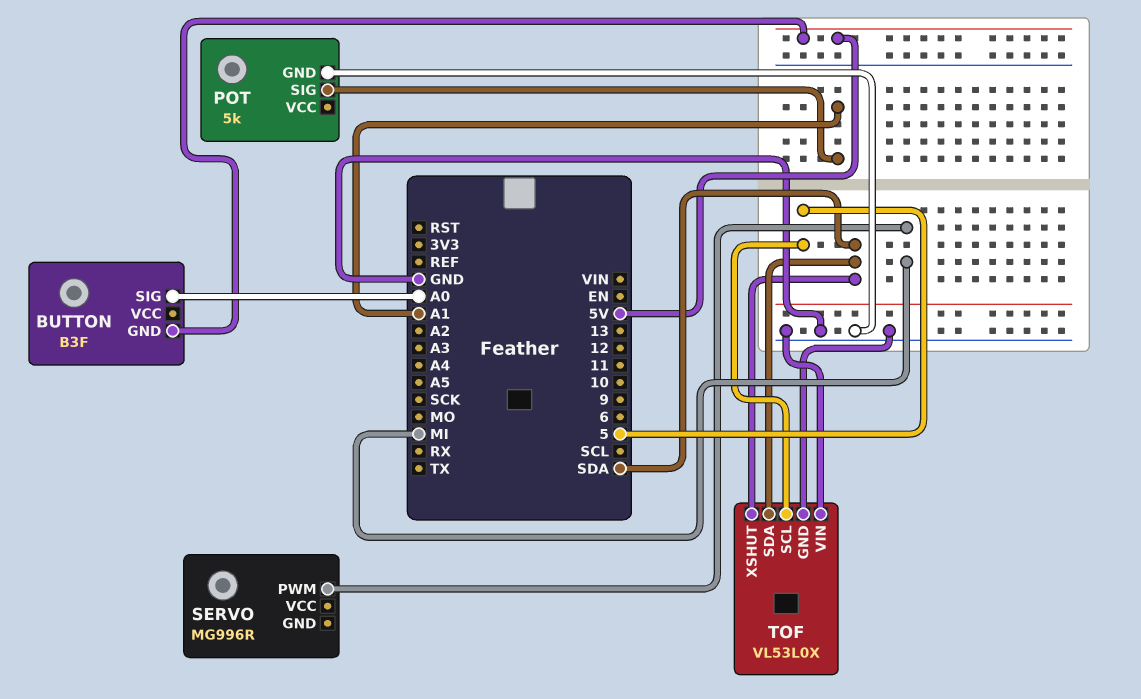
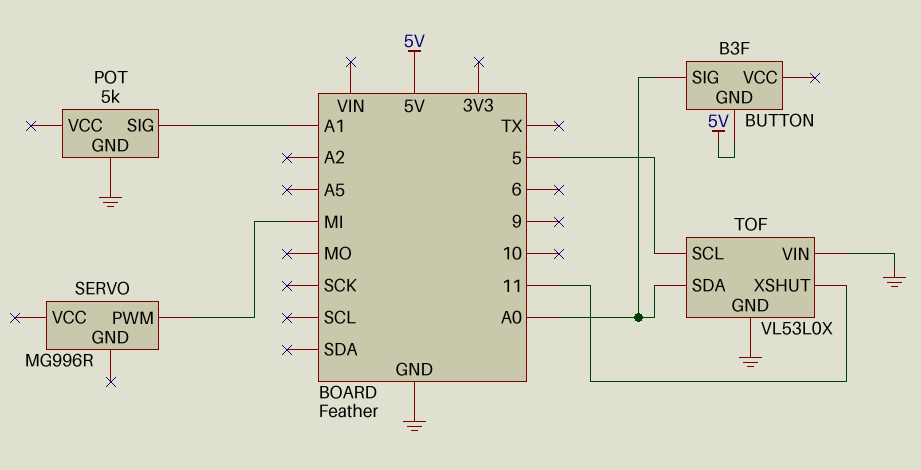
TOF pin SDA: SDA -> A0
TOF pin XSHUT: SDA -> 11

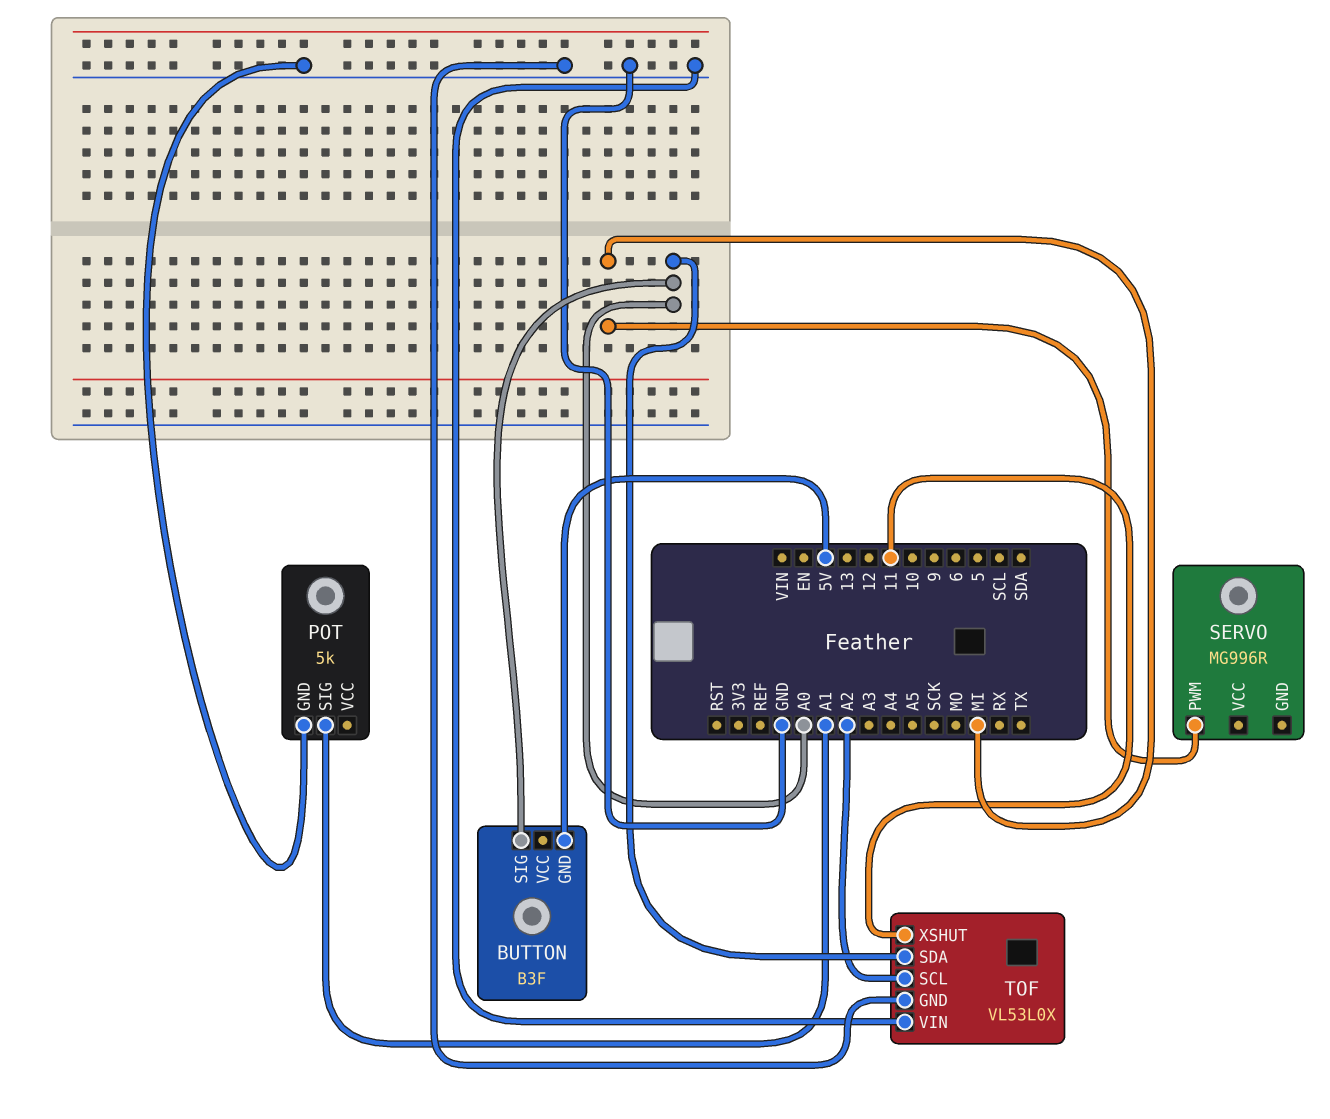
TOF pin SCL: 5 -> A2

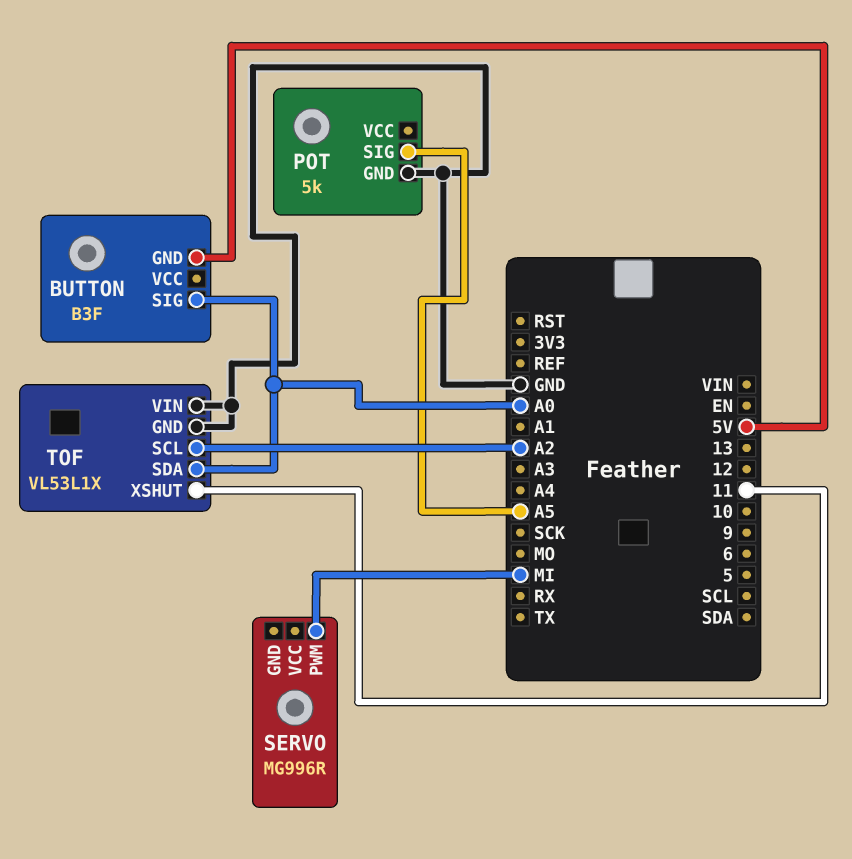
POT pin SIG: A1 -> A5
TOF: VL53L0X -> VL53L1X

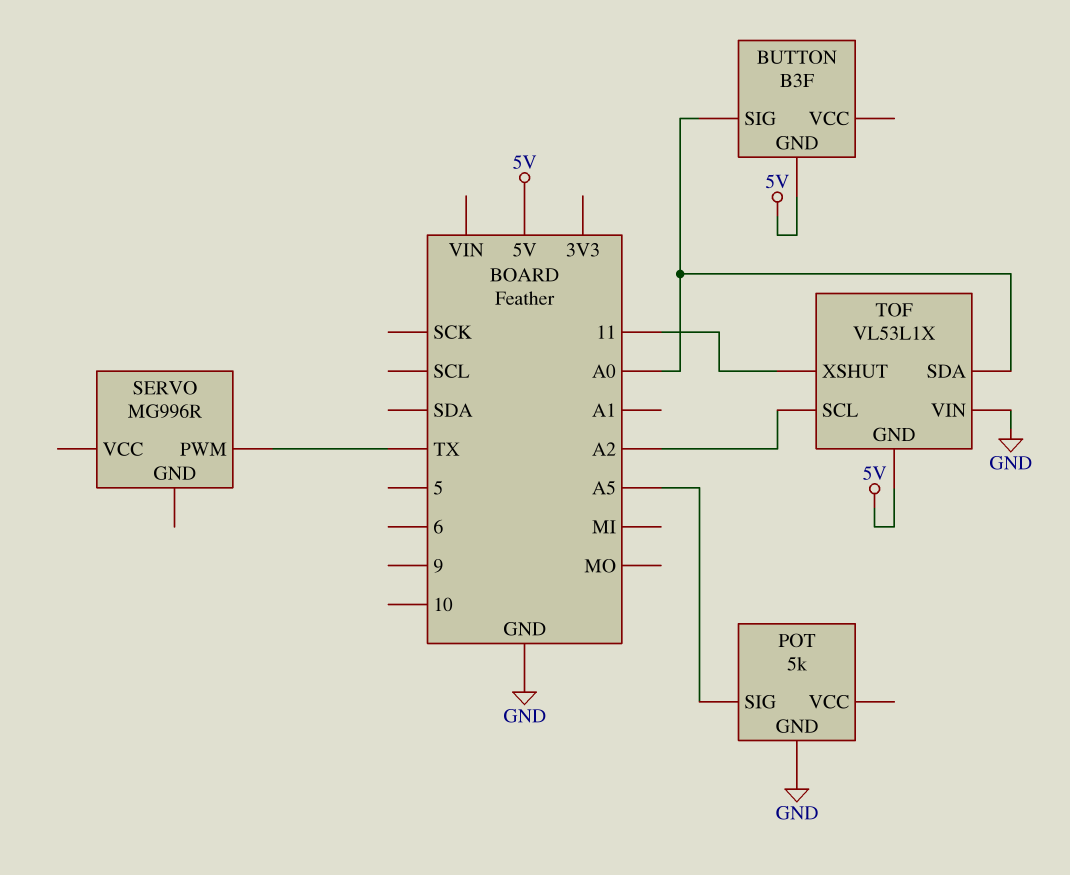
SERVO pin PWM: MI -> TX
TOF pin GND: GND -> 5V

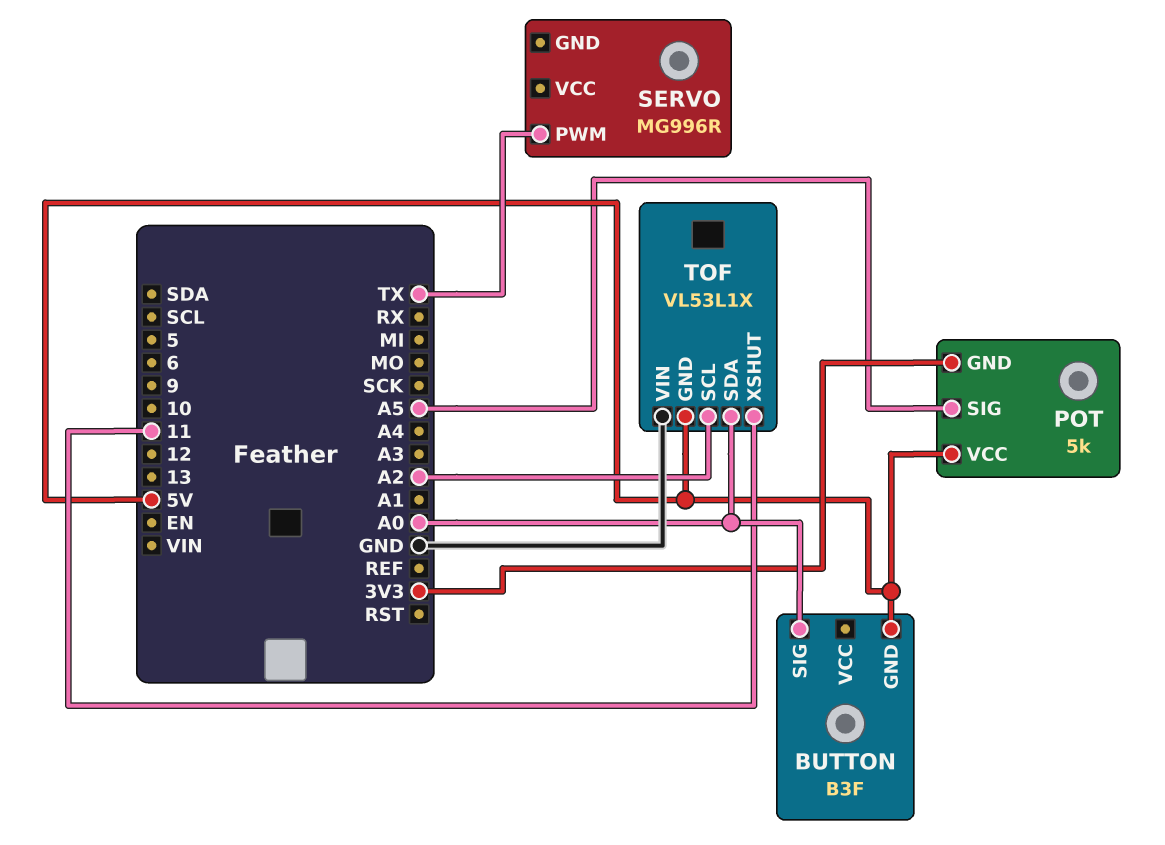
POT pin GND: GND -> 3V3
POT pin VCC: none -> 5V

